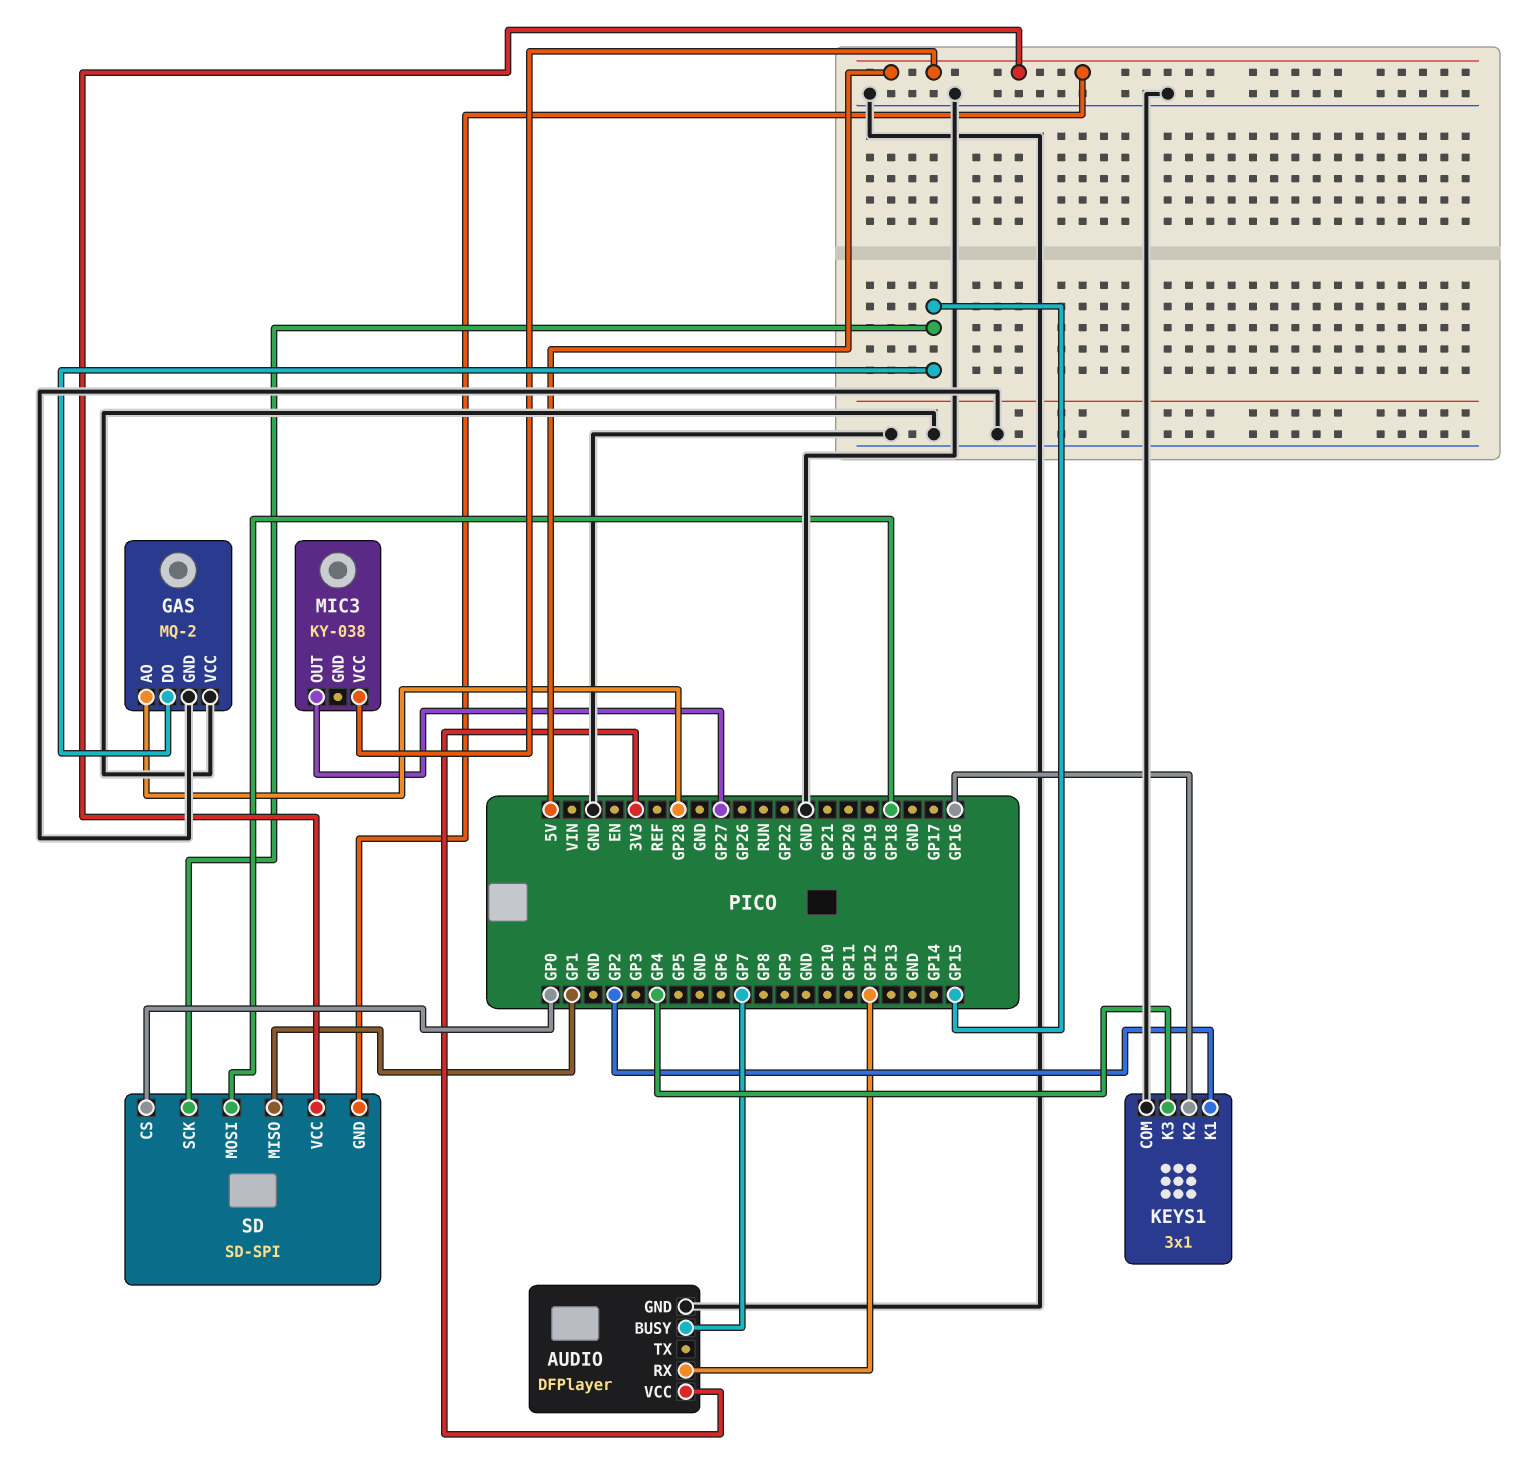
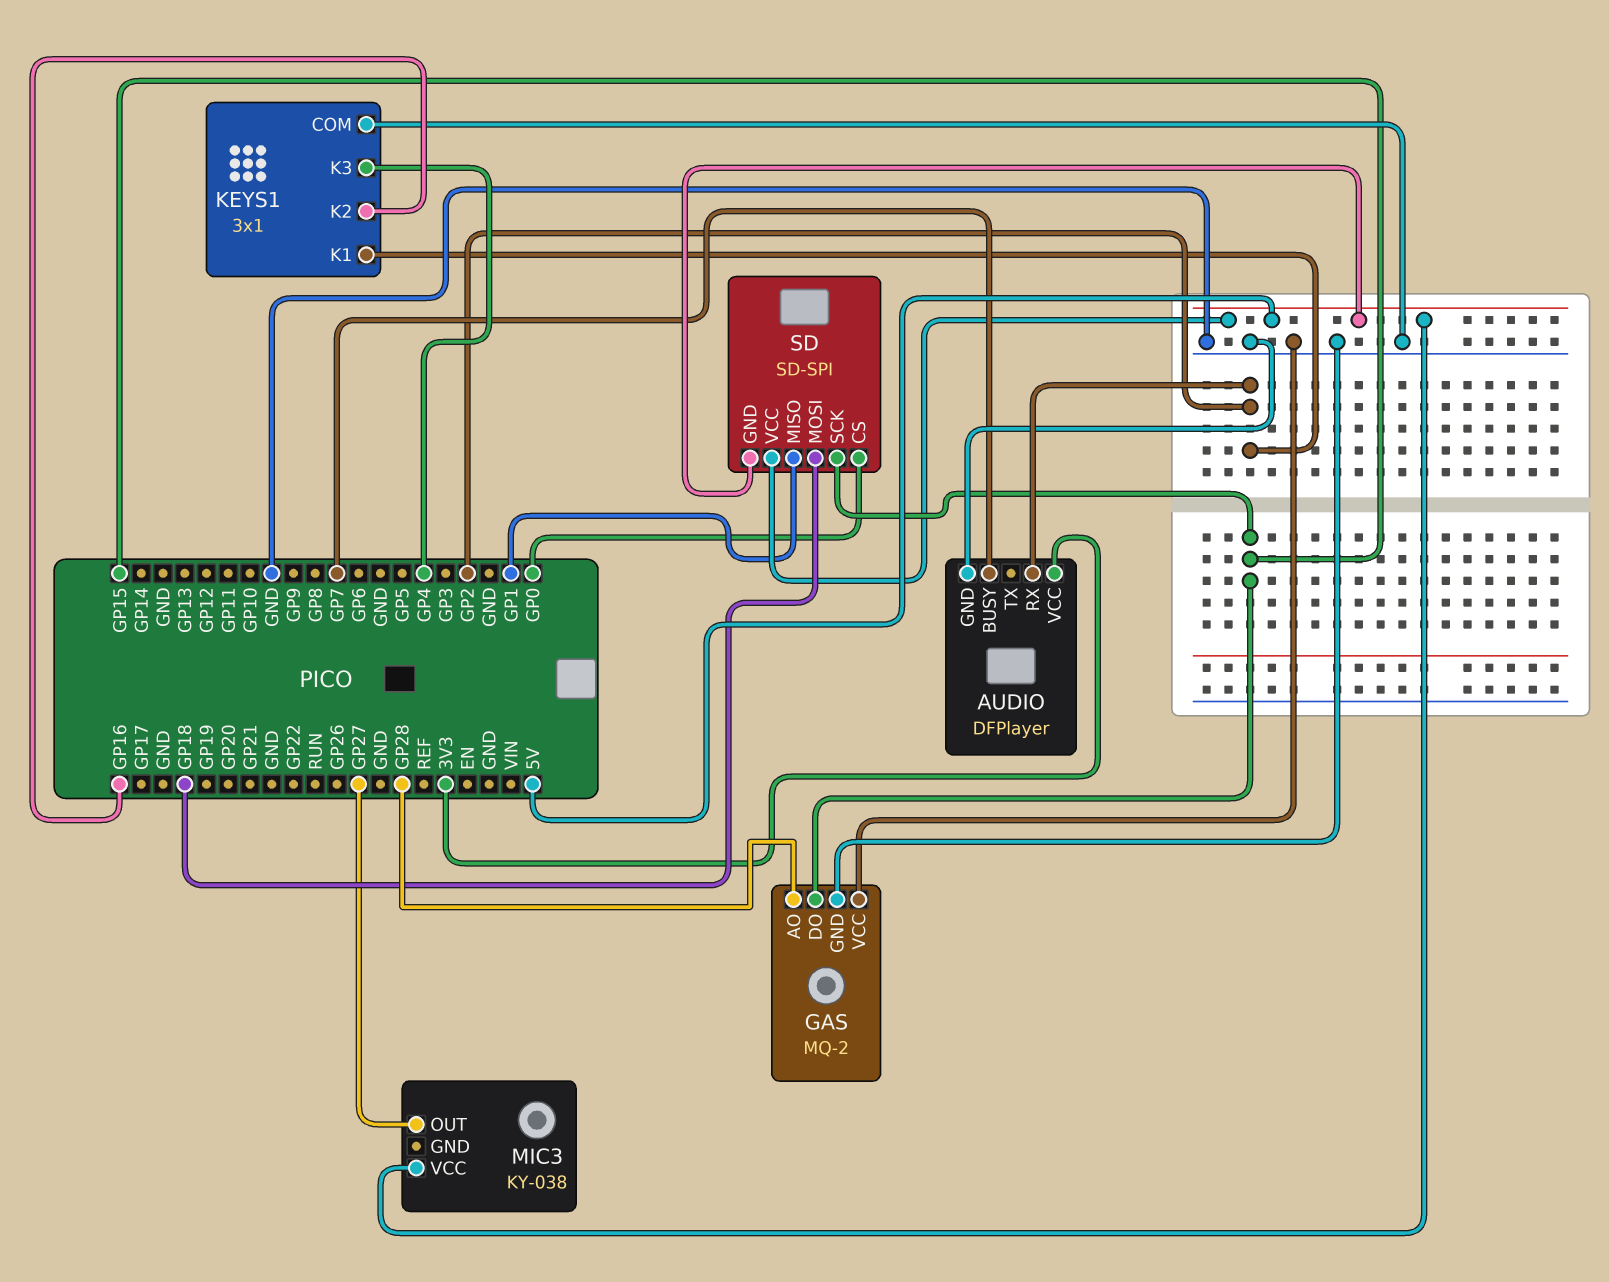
AUDIO pin RX: GP12 -> GP2

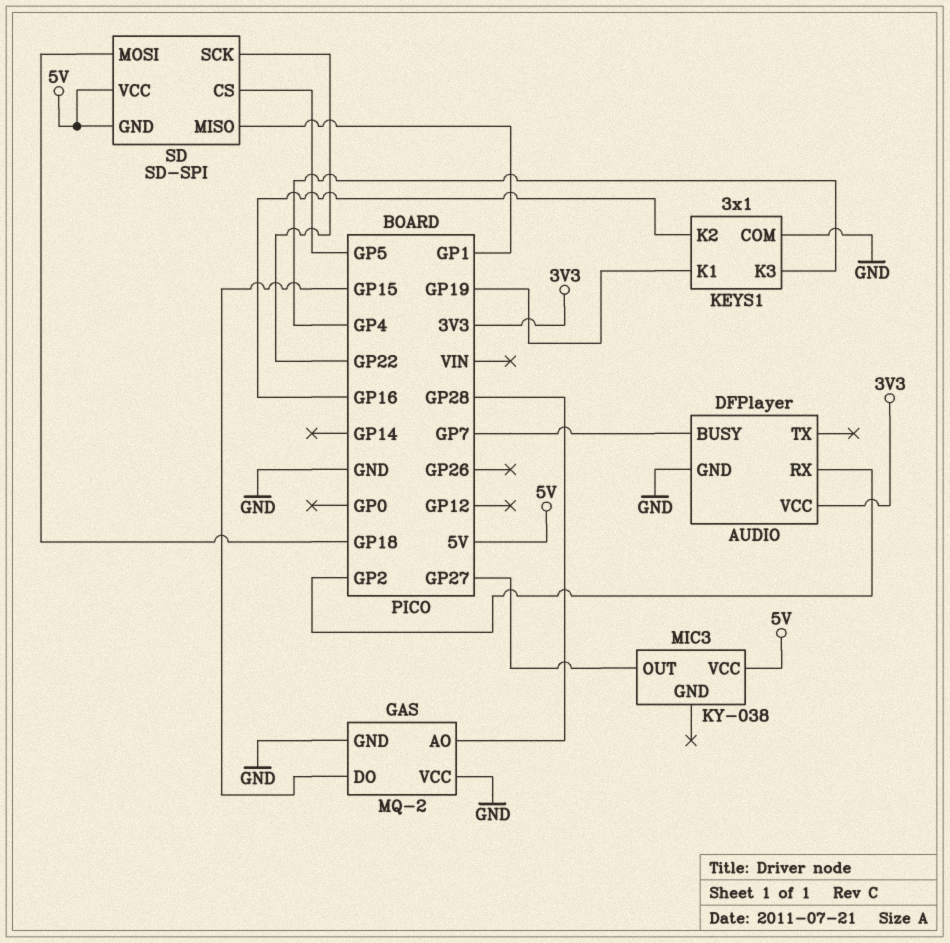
KEYS1 pin K1: GP2 -> GP19
SD pin CS: GP0 -> GP5
SD pin SCK: GP15 -> GP22

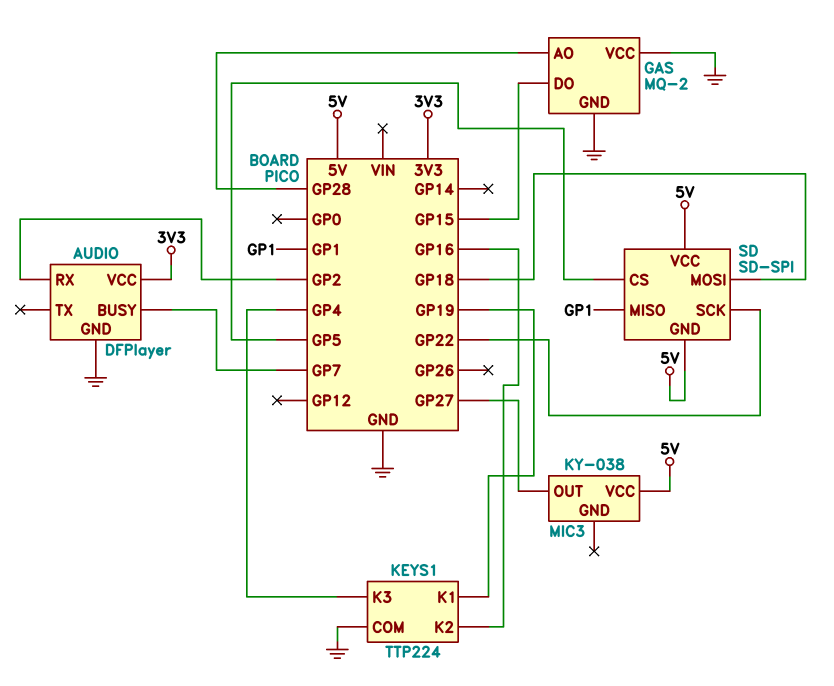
KEYS1: 3x1 -> TTP224

